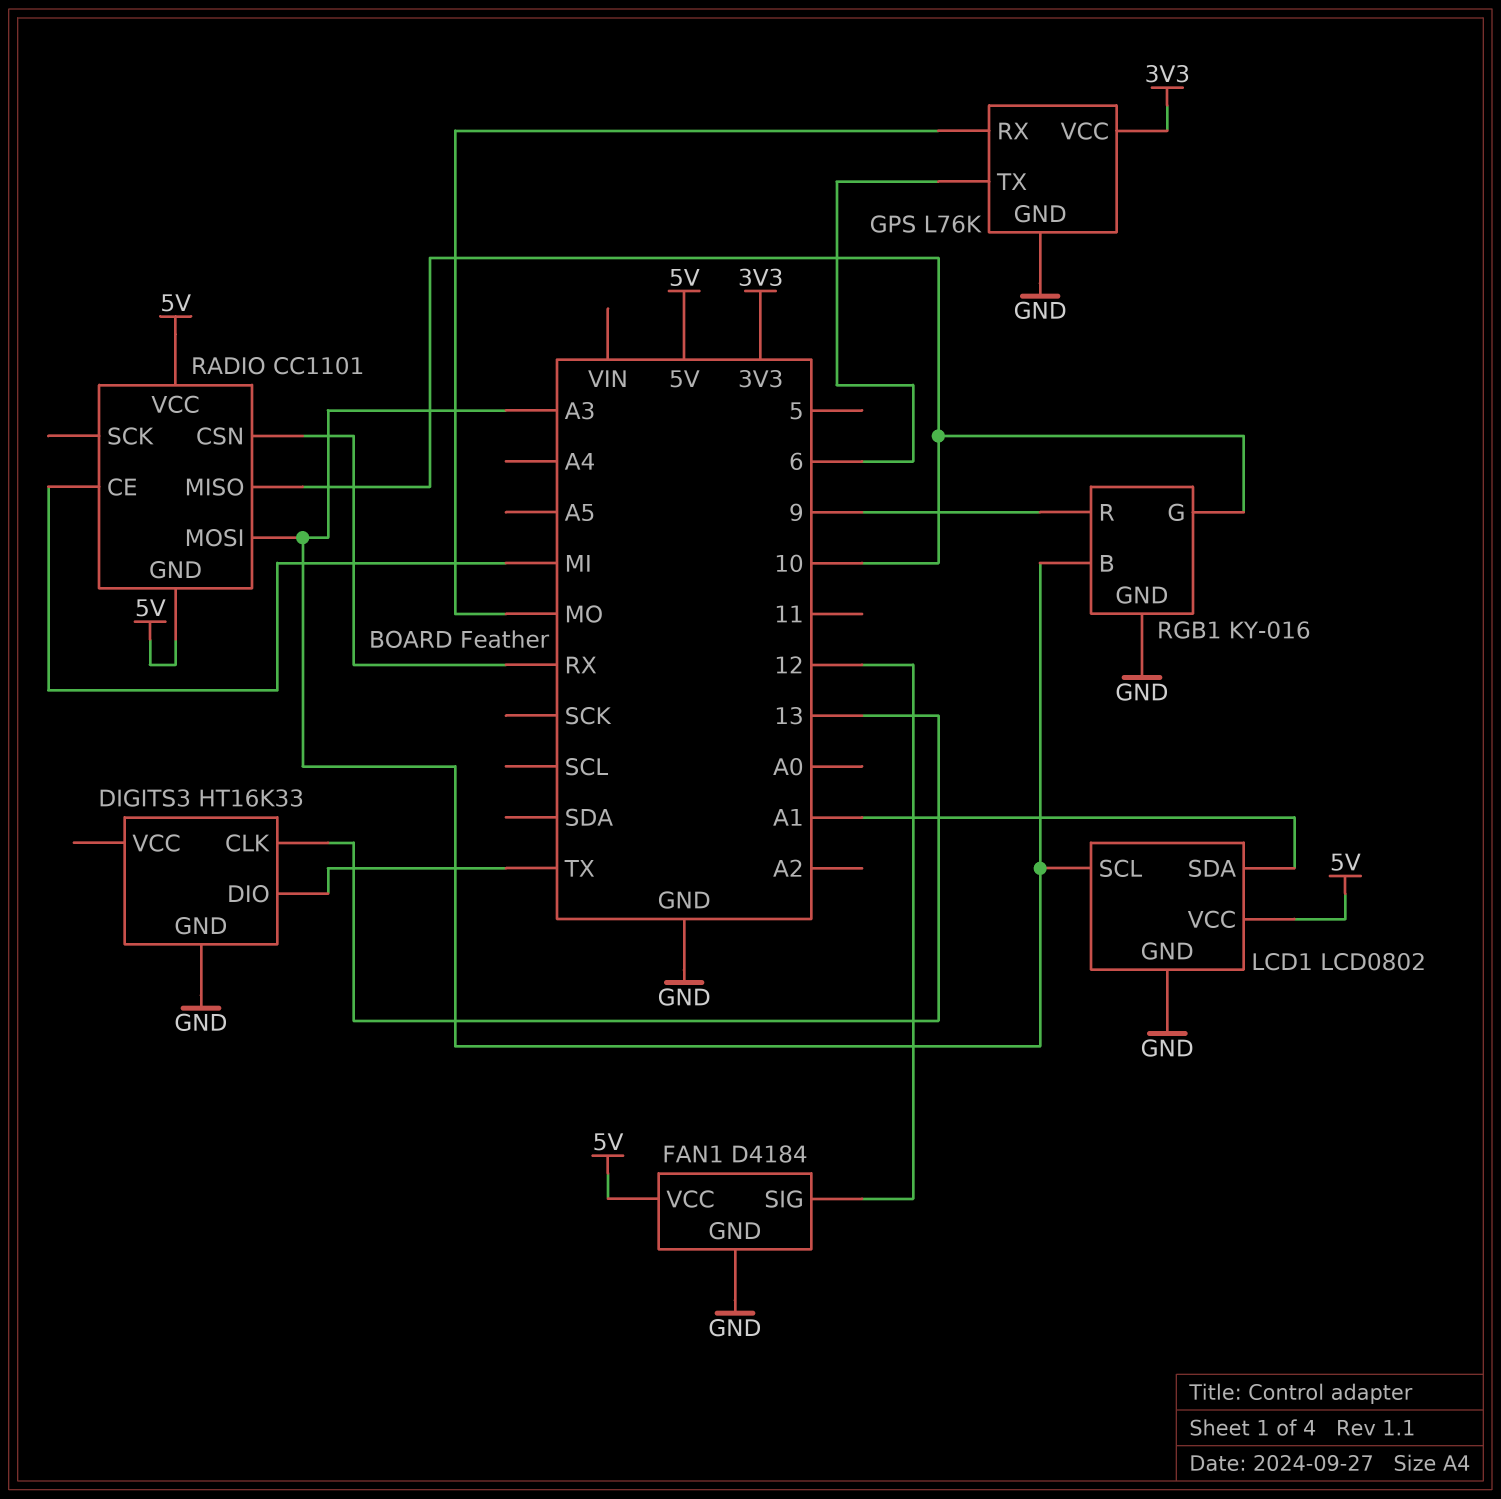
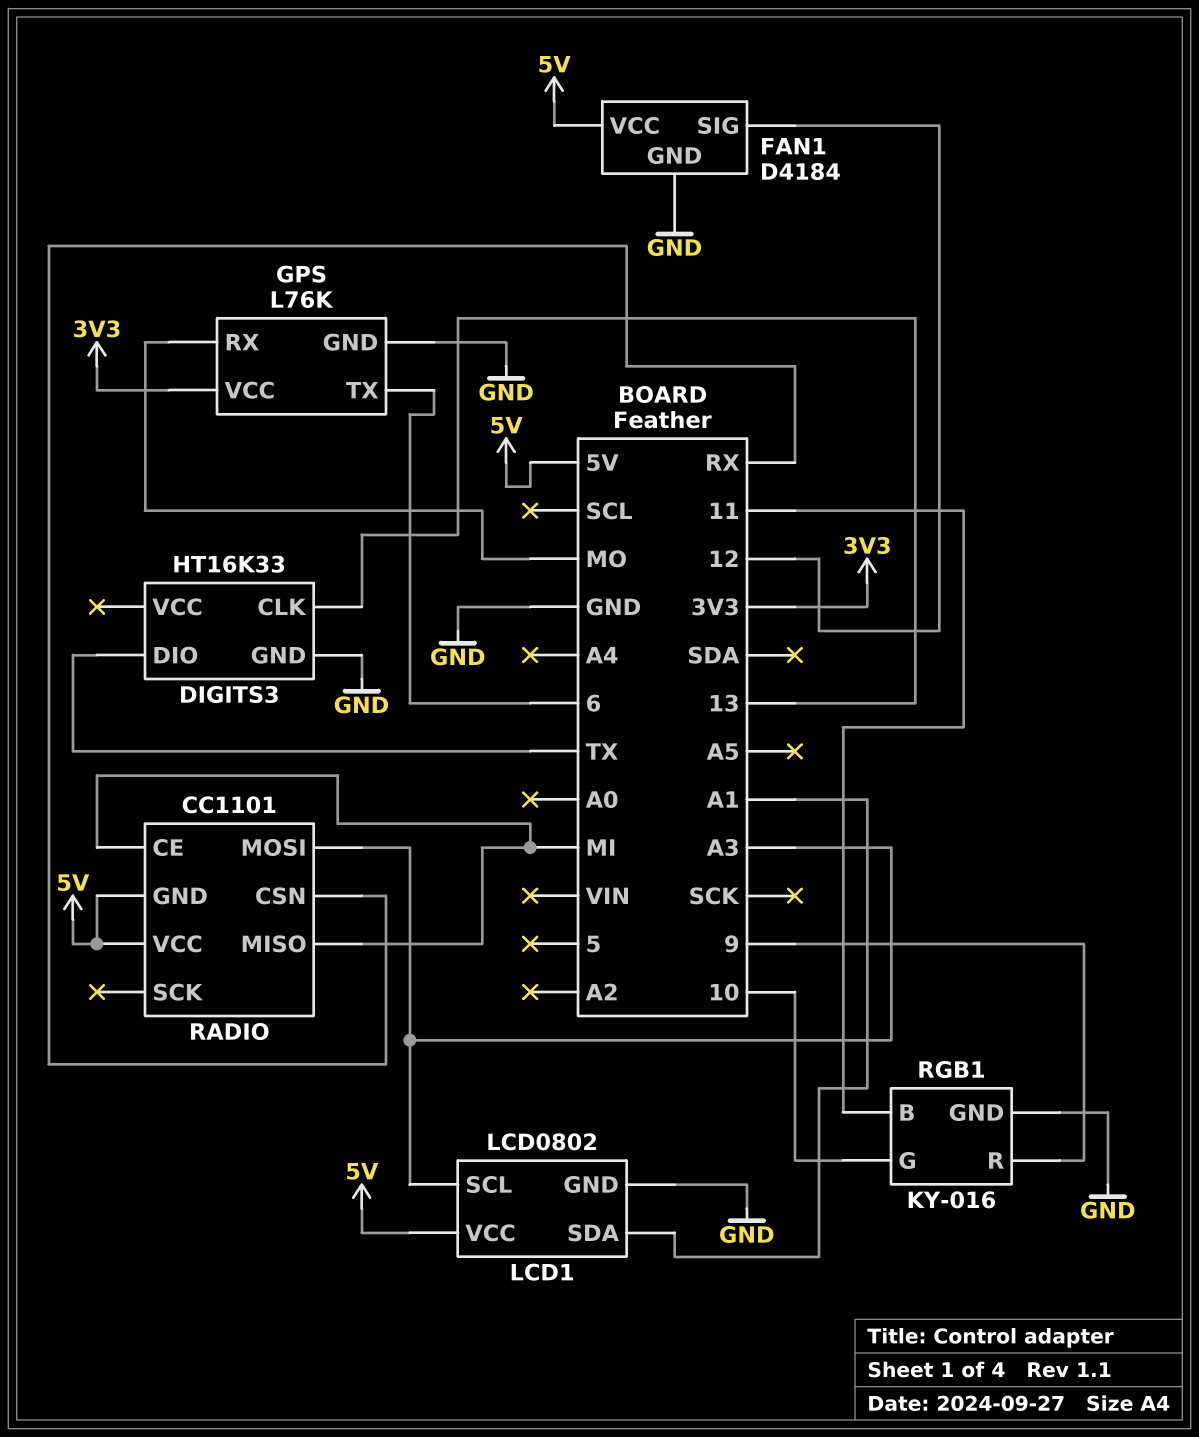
RADIO pin MISO: 10 -> MI
RGB1 pin B: A3 -> 11

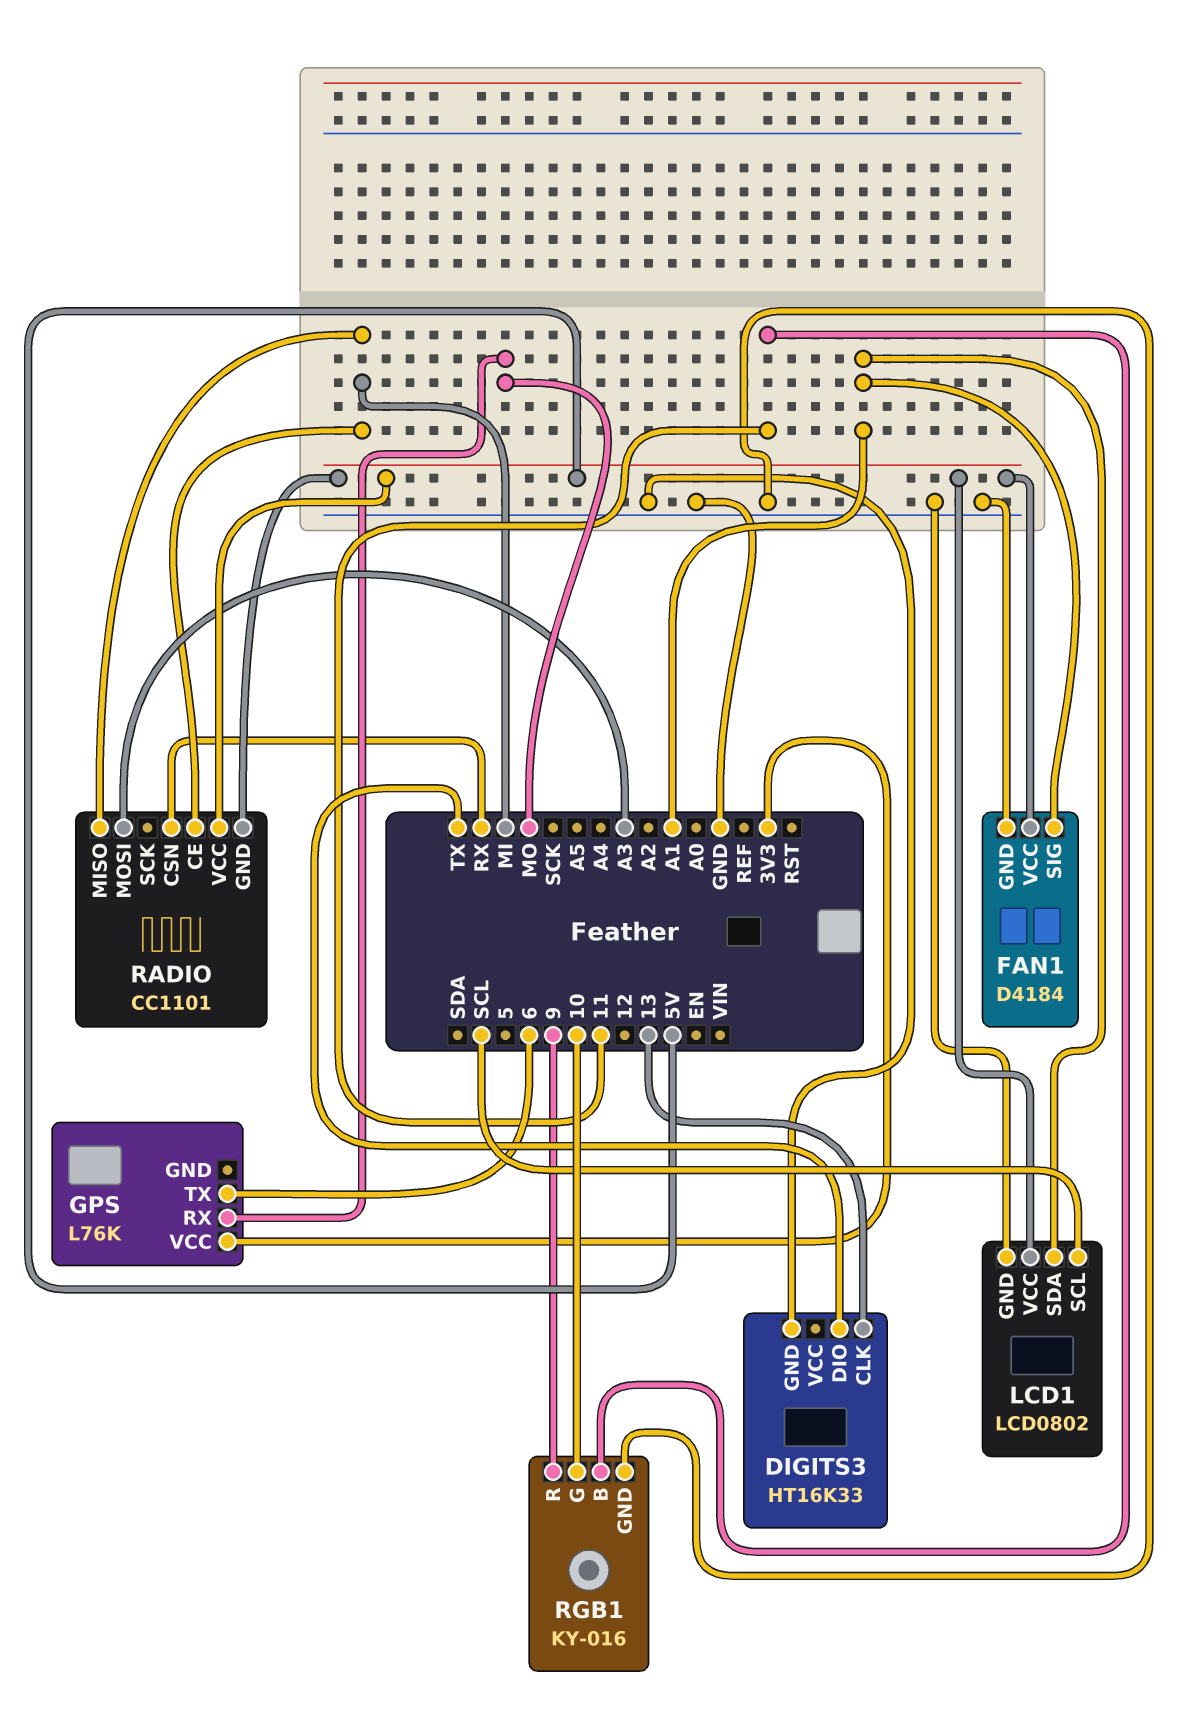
FAN1 pin SIG: 12 -> A1
GPS pin GND: GND -> none
LCD1 pin SCL: A3 -> SCL

